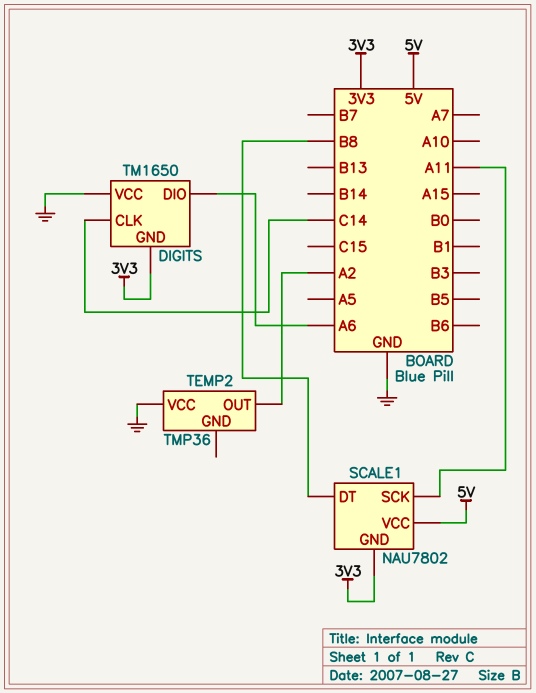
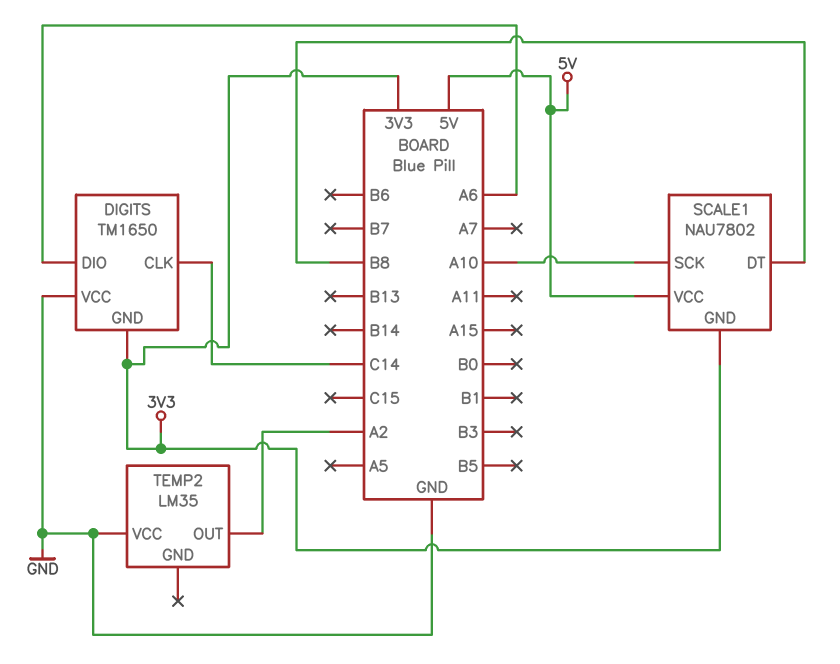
SCALE1 pin SCK: A11 -> A10
TEMP2: TMP36 -> LM35

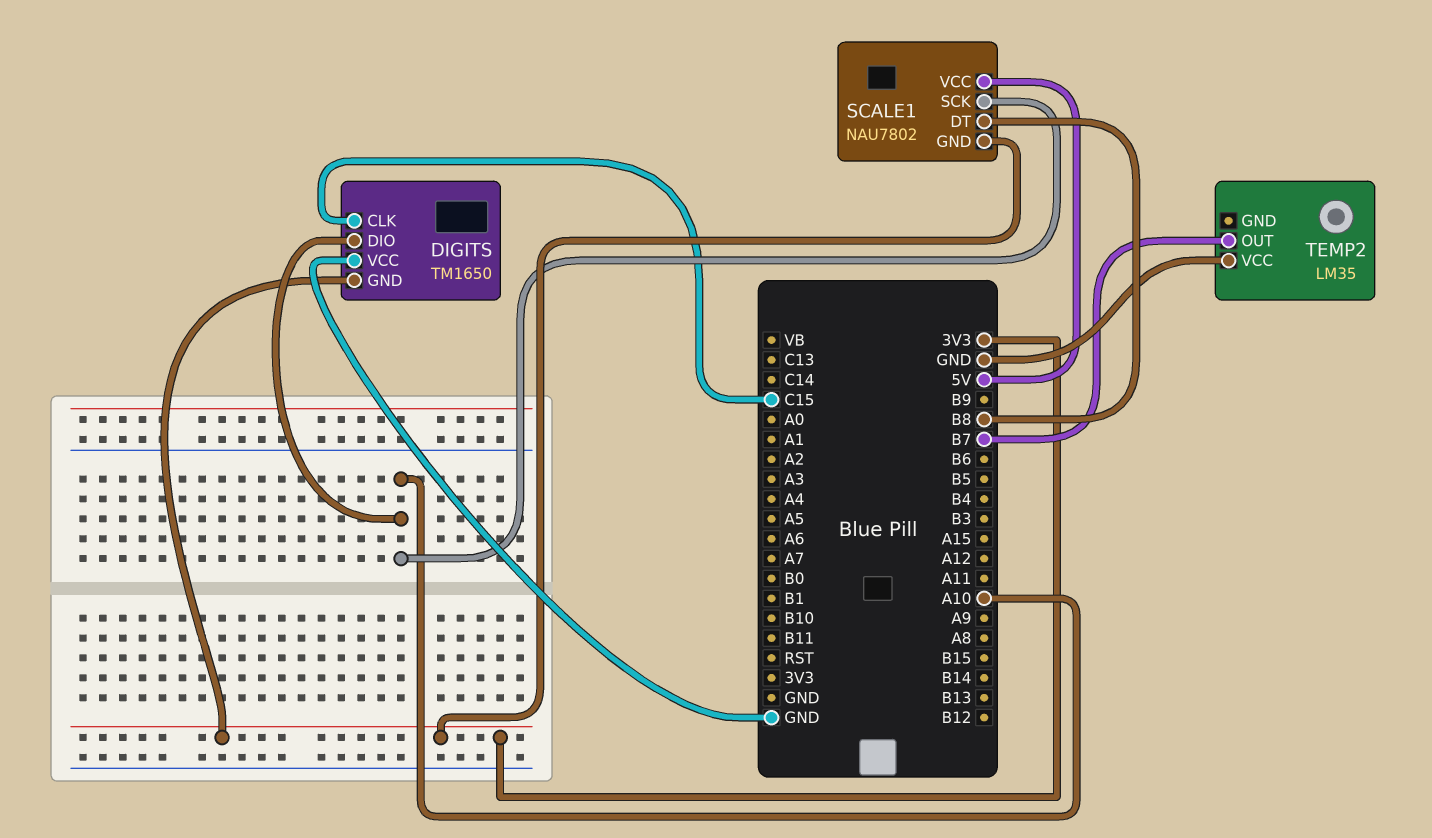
DIGITS pin CLK: C14 -> C15
DIGITS pin DIO: A6 -> A10
TEMP2 pin OUT: A2 -> B7

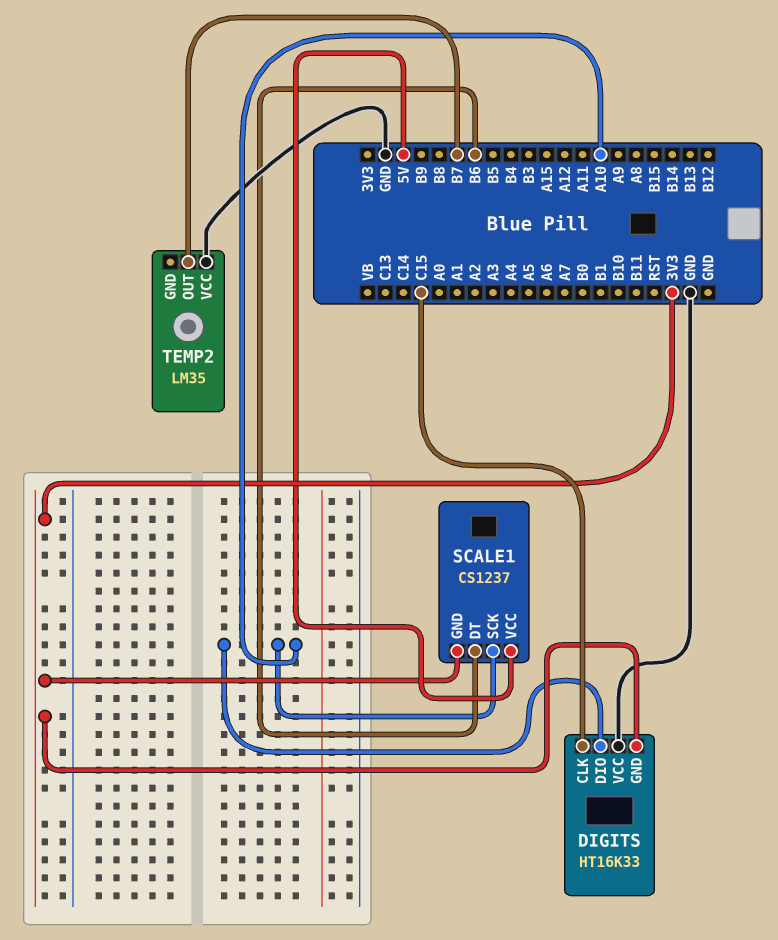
DIGITS: TM1650 -> HT16K33
SCALE1: NAU7802 -> CS1237
SCALE1 pin DT: B8 -> B6

